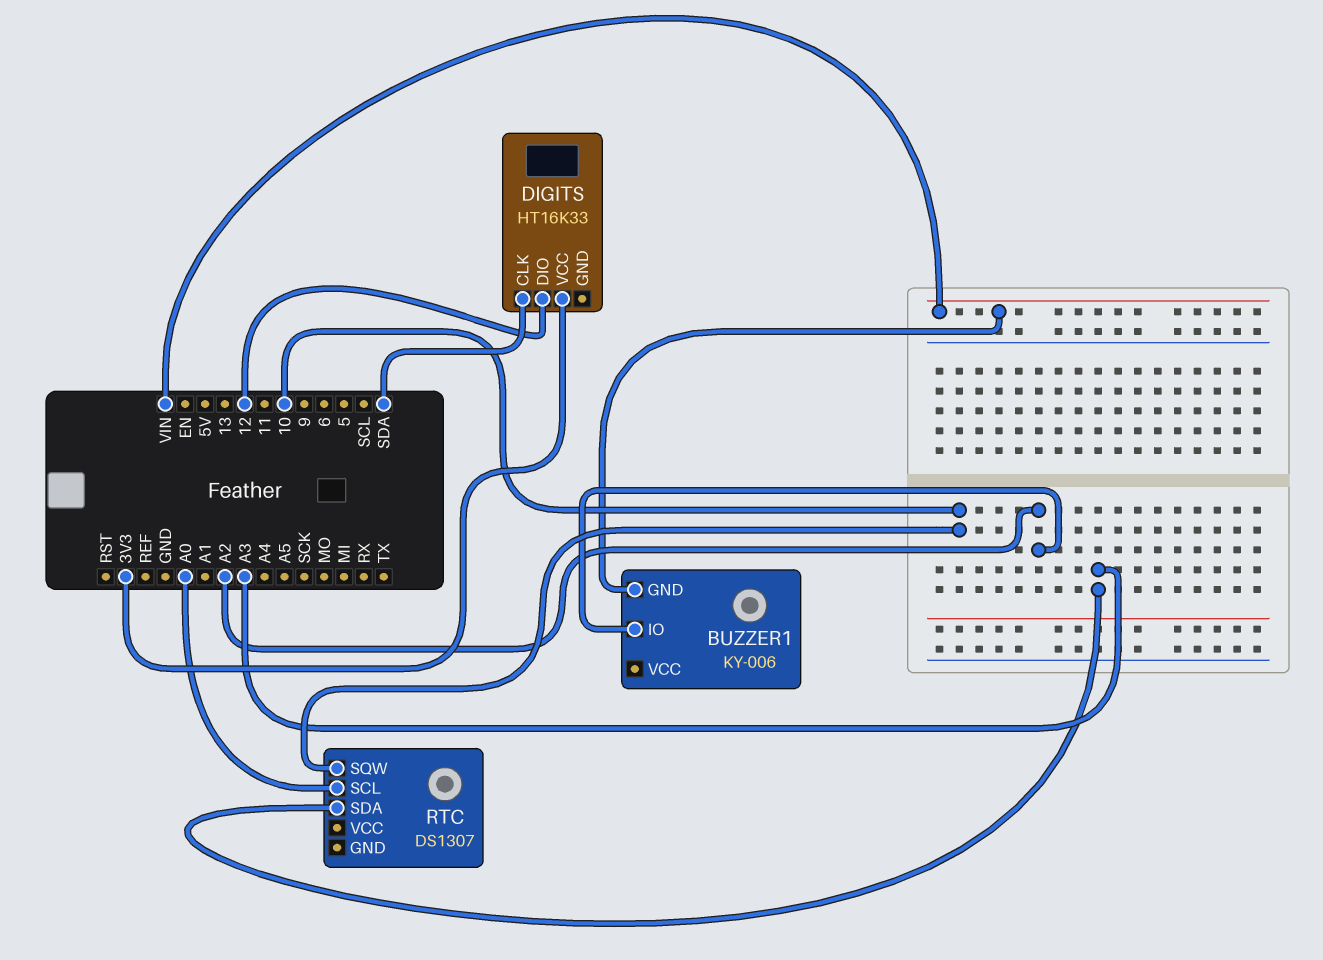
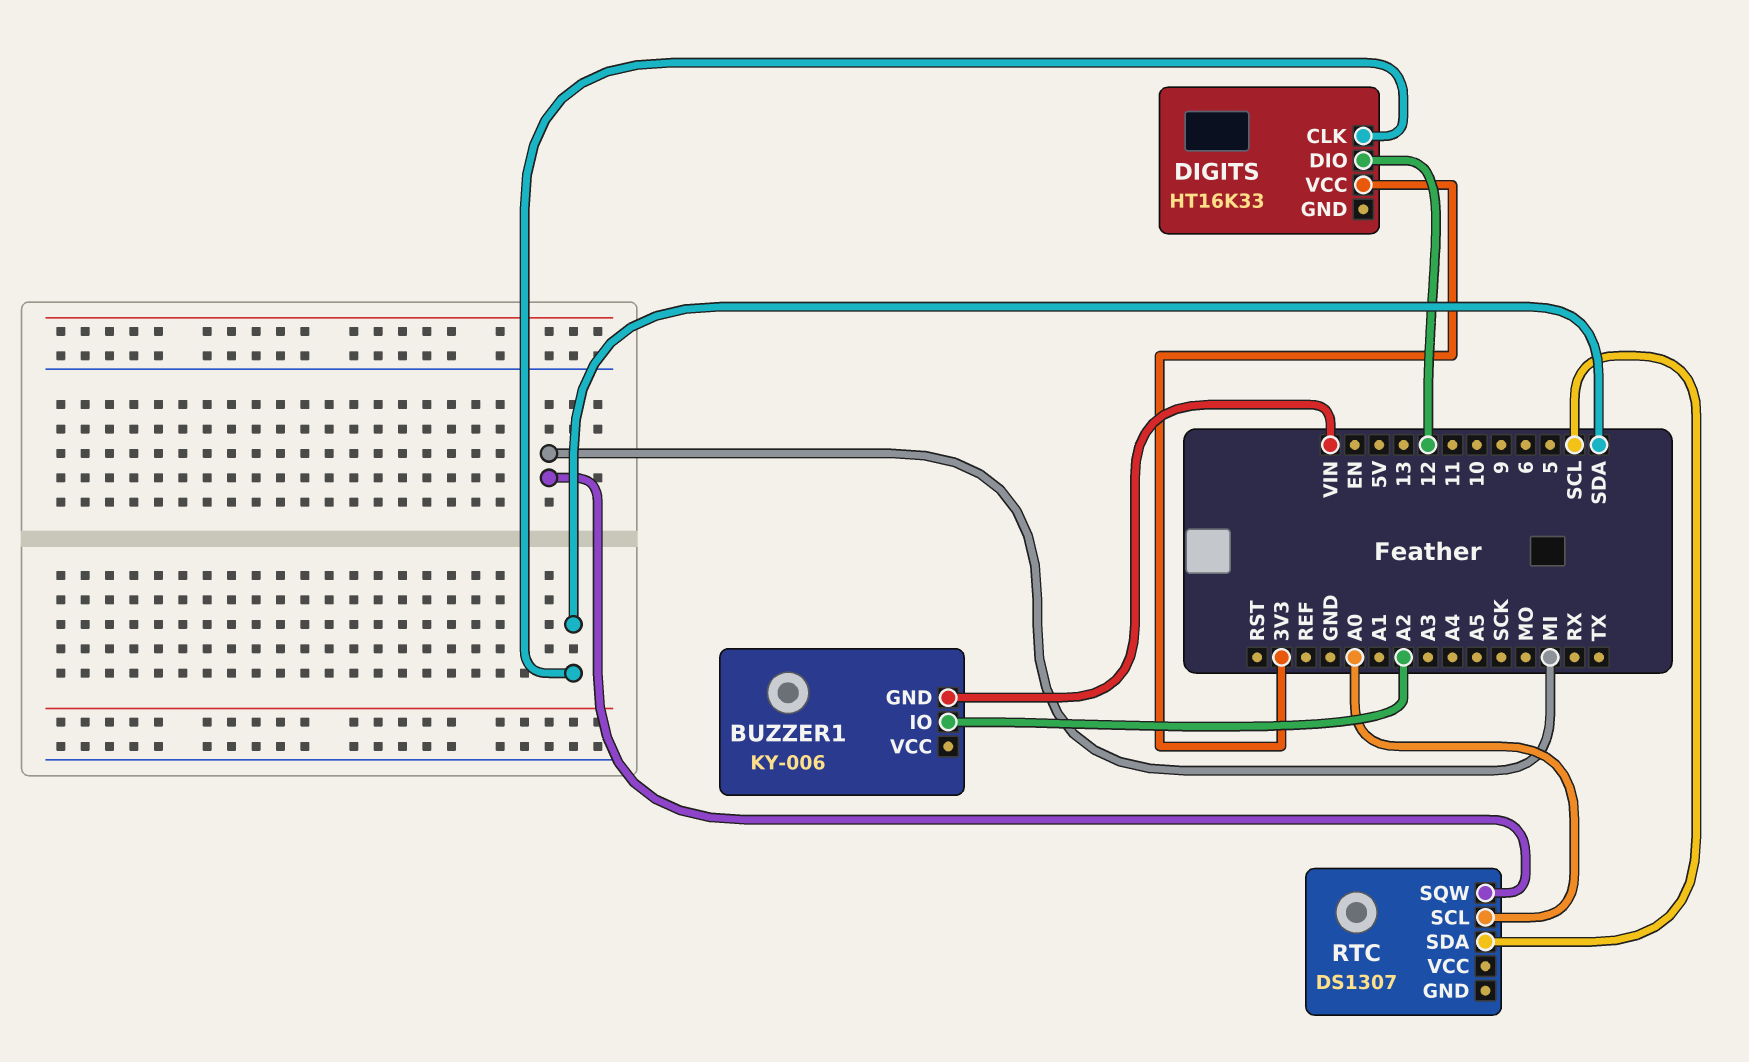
RTC pin SDA: A3 -> SCL
RTC pin SQW: 10 -> MI

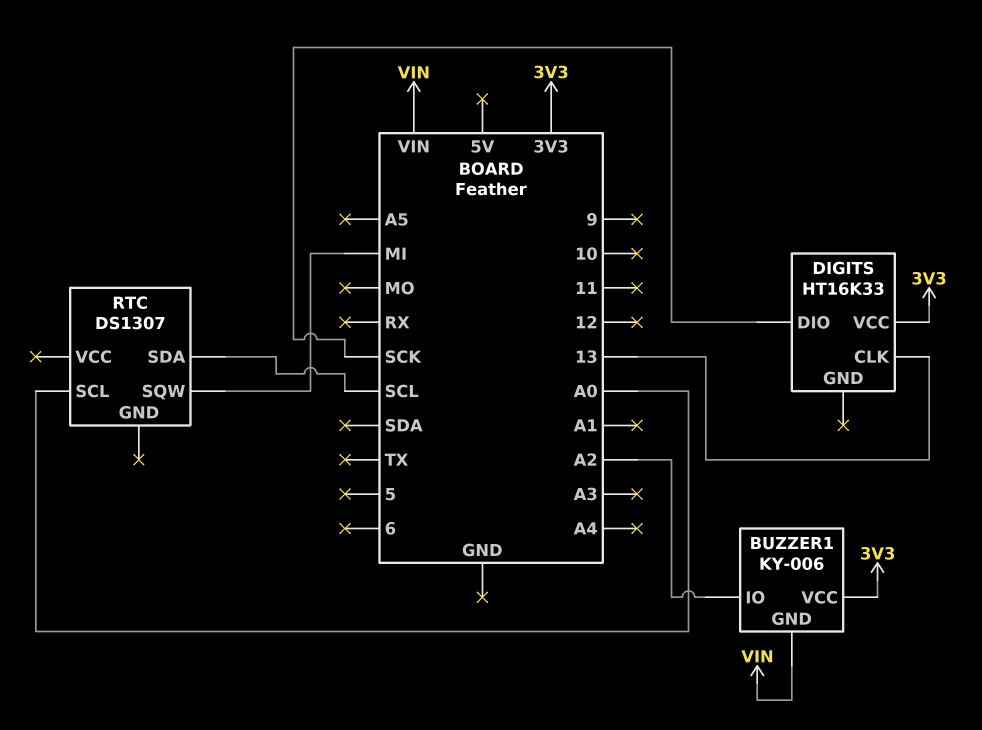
BUZZER1 pin VCC: none -> 3V3
DIGITS pin CLK: SDA -> 13
DIGITS pin DIO: 12 -> SCK

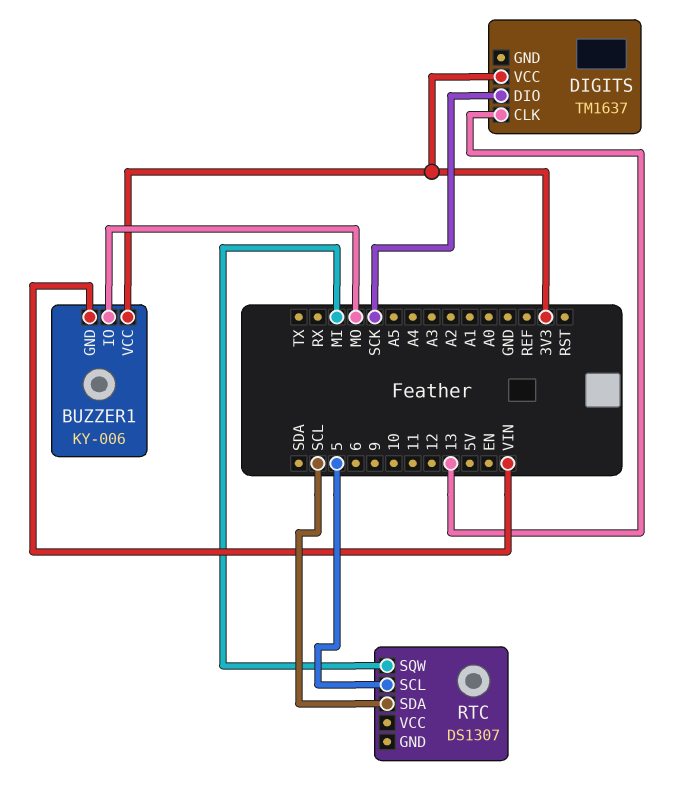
BUZZER1 pin IO: A2 -> MO
DIGITS: HT16K33 -> TM1637
RTC pin SCL: A0 -> 5

